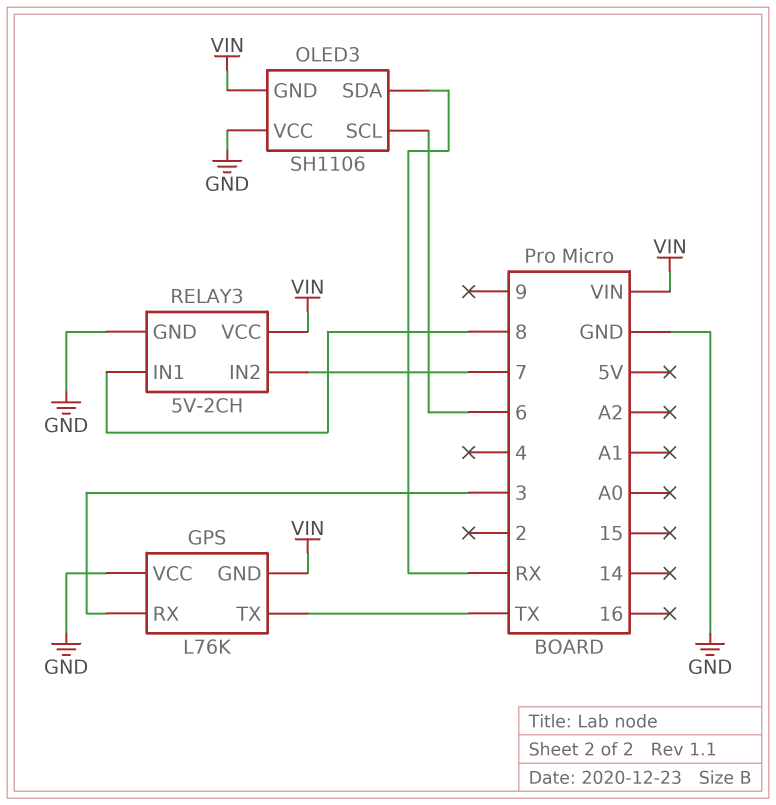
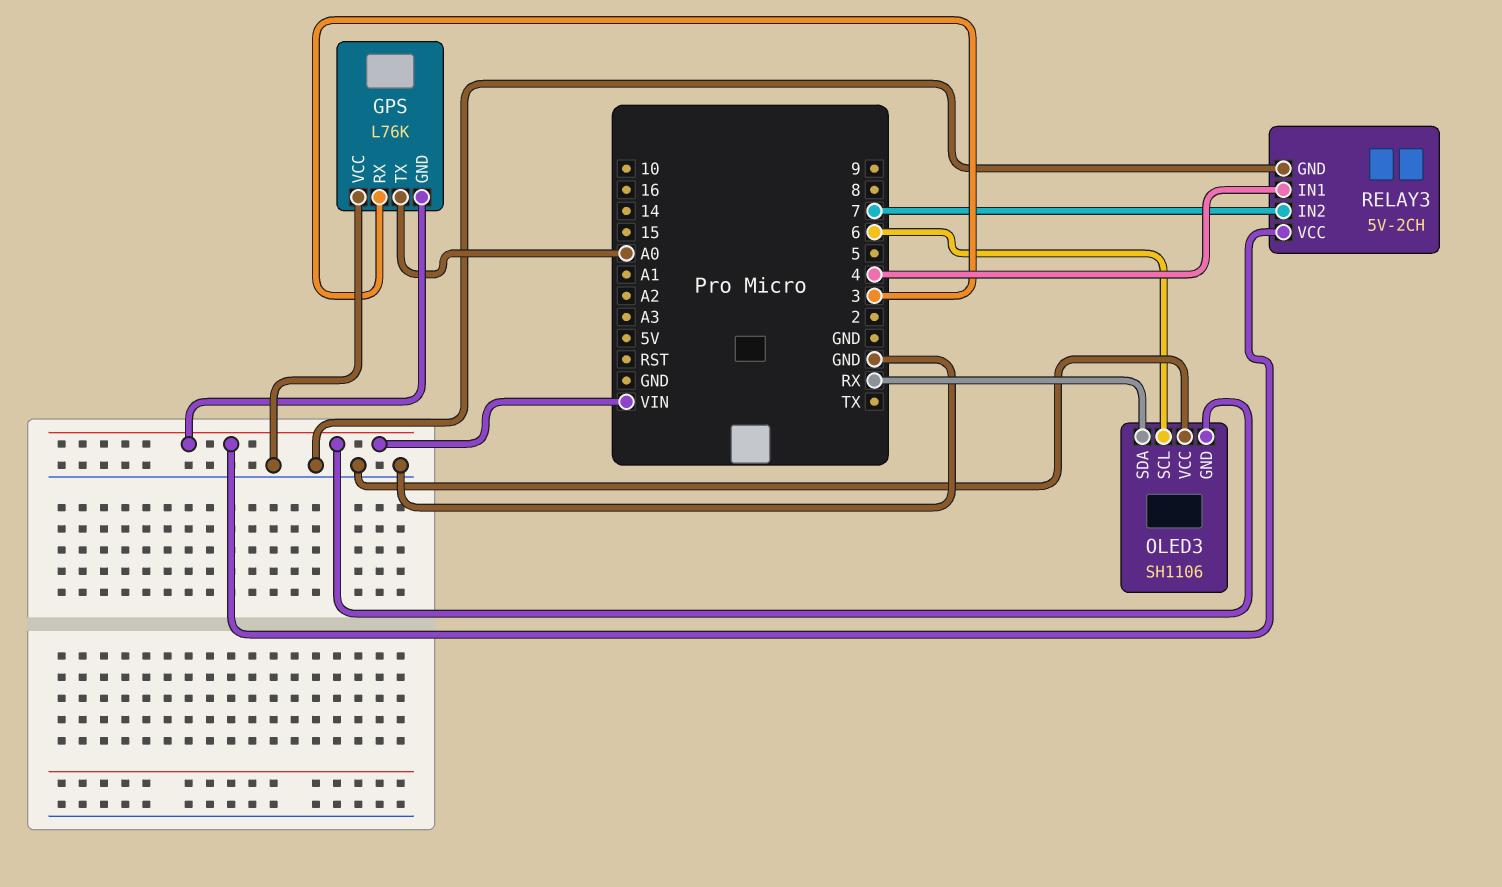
GPS pin TX: TX -> A0
RELAY3 pin IN1: 8 -> 4

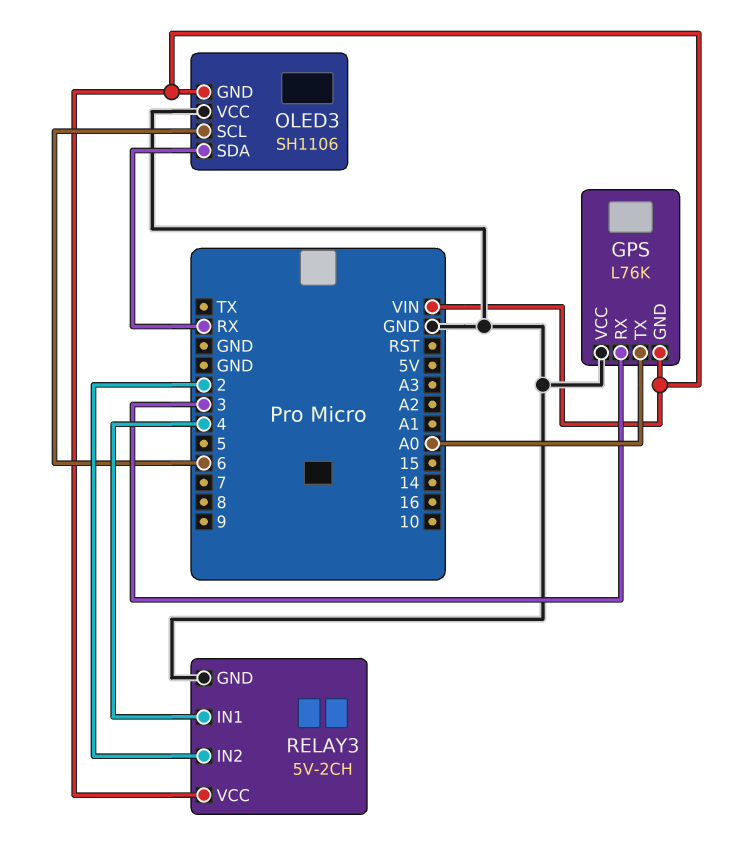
RELAY3 pin IN2: 7 -> 2

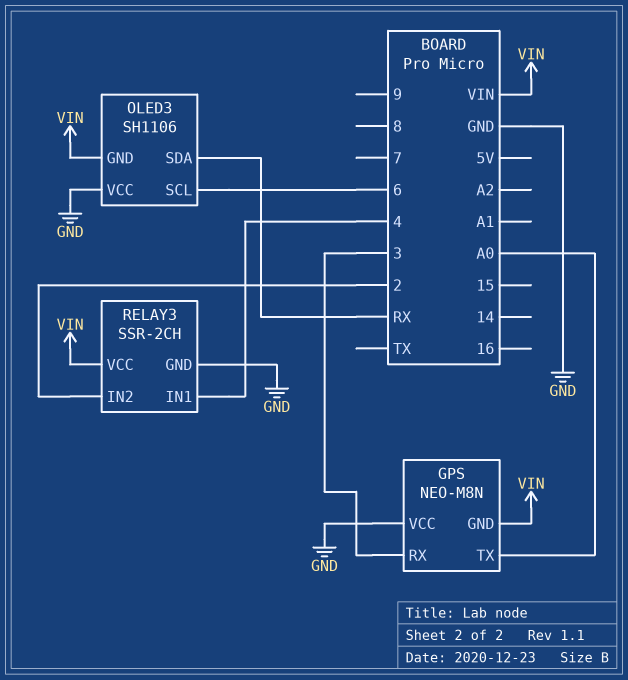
GPS: L76K -> NEO-M8N
RELAY3: 5V-2CH -> SSR-2CH

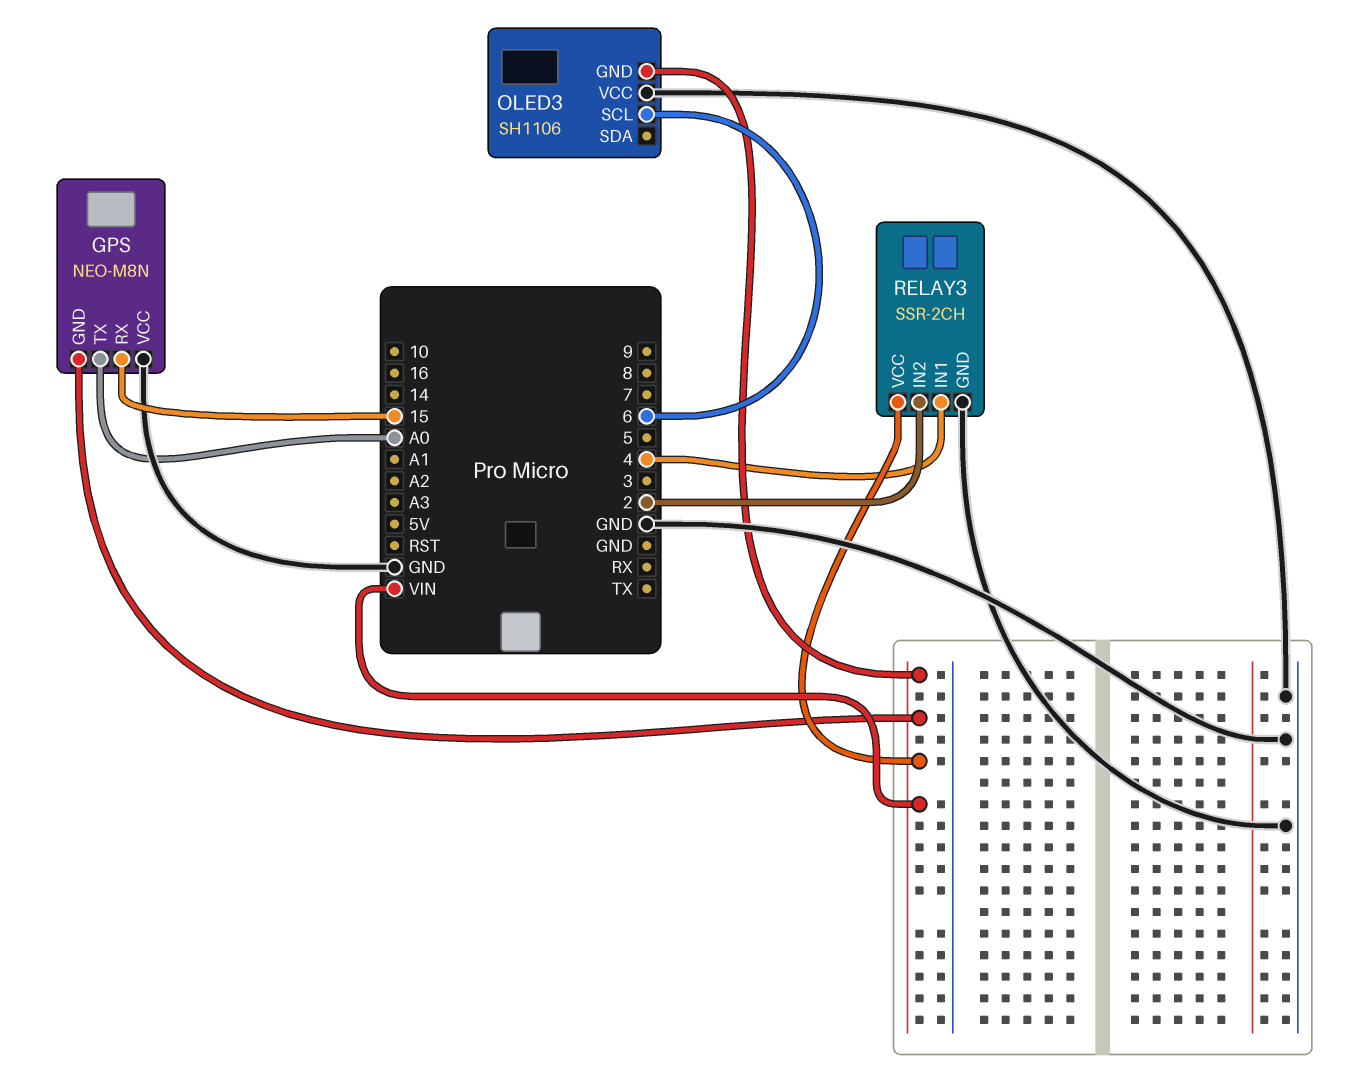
GPS pin RX: 3 -> 15
OLED3 pin SDA: RX -> none

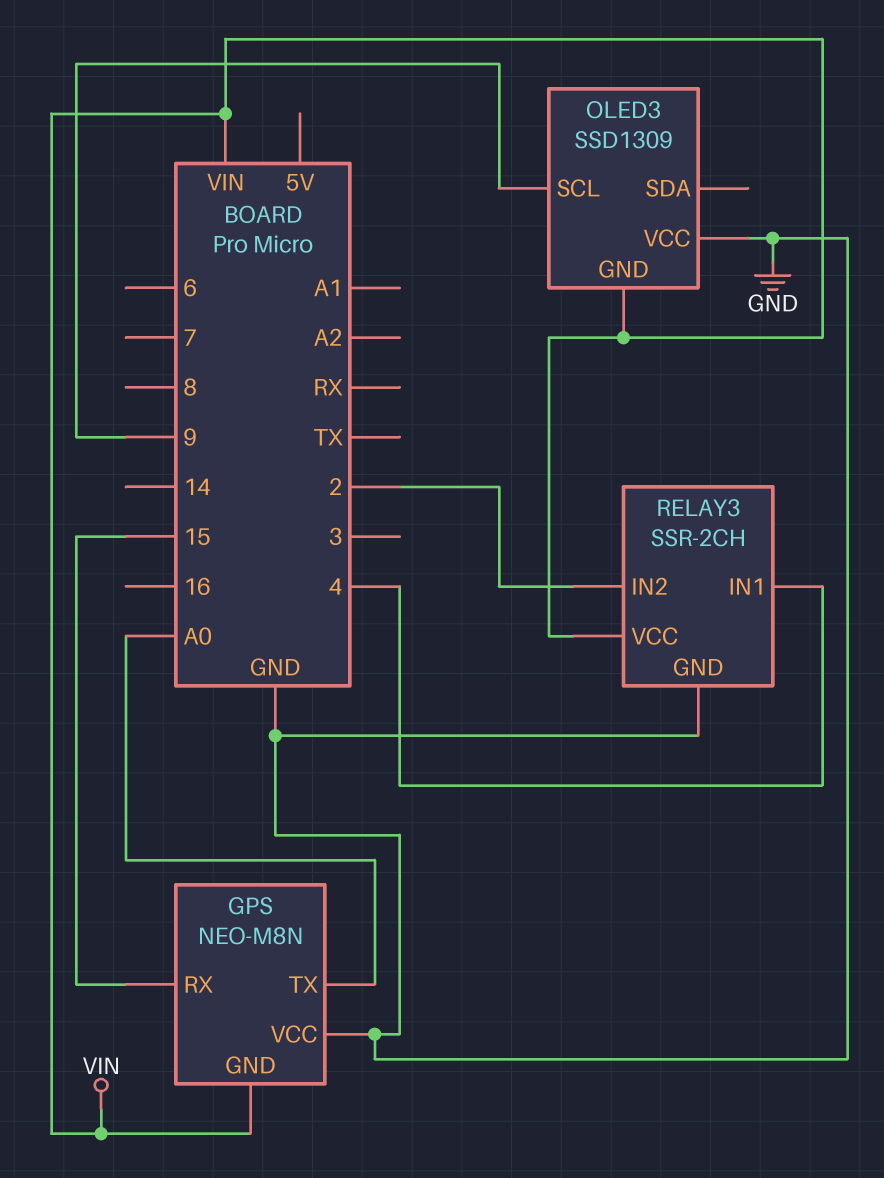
OLED3: SH1106 -> SSD1309
OLED3 pin SCL: 6 -> 9

